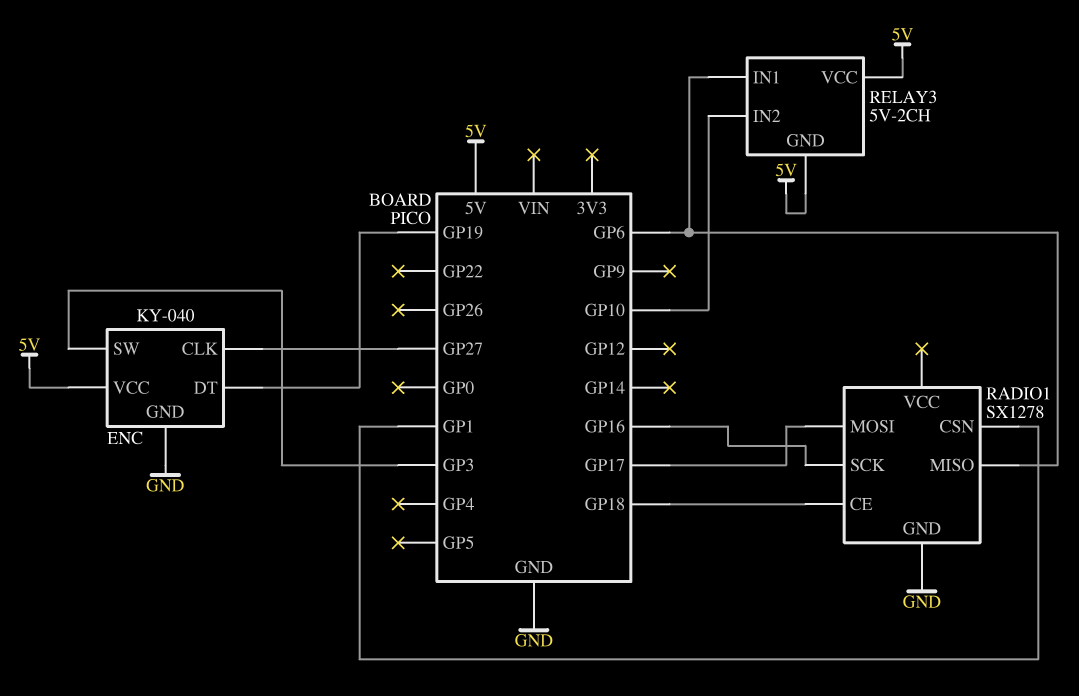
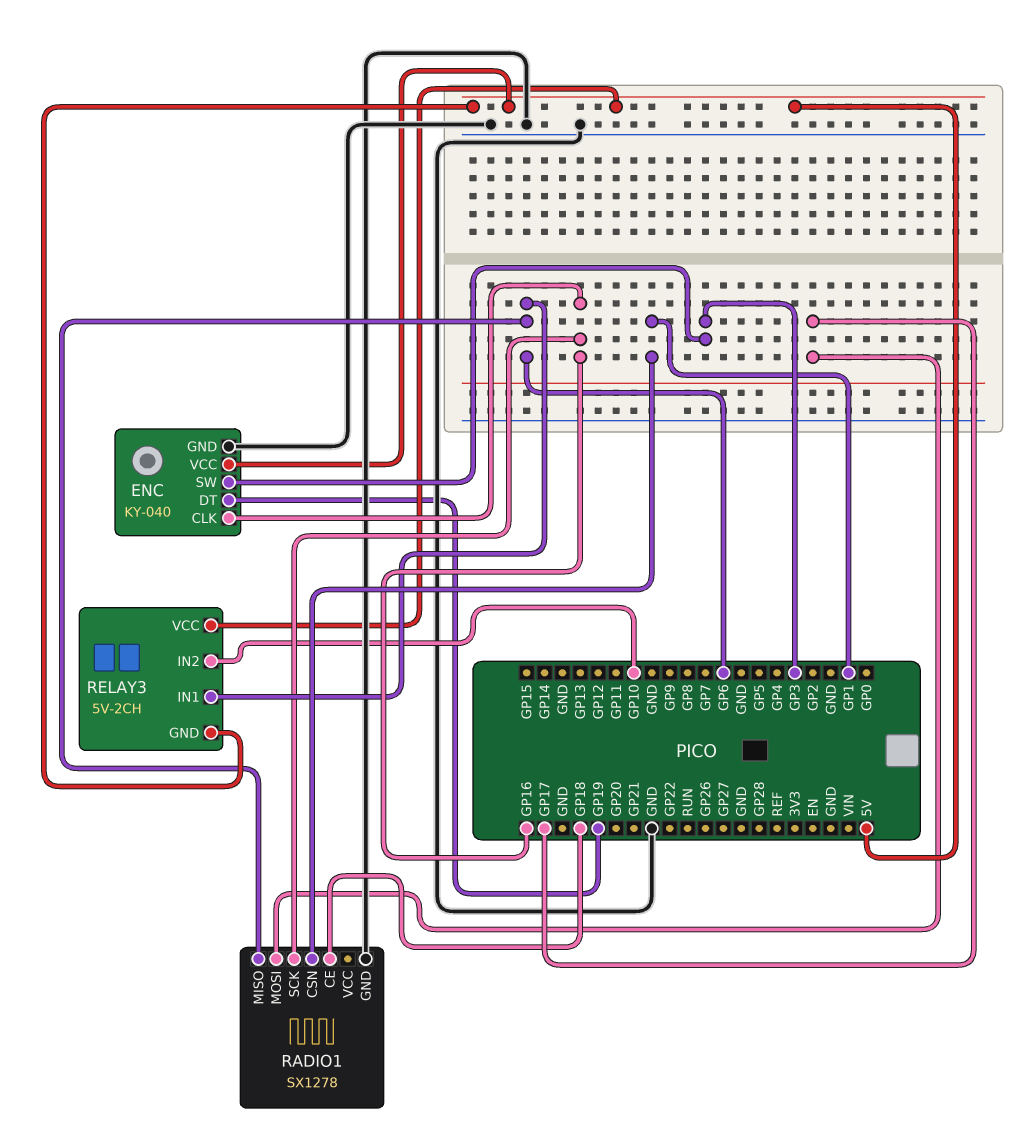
ENC pin CLK: GP27 -> GP16

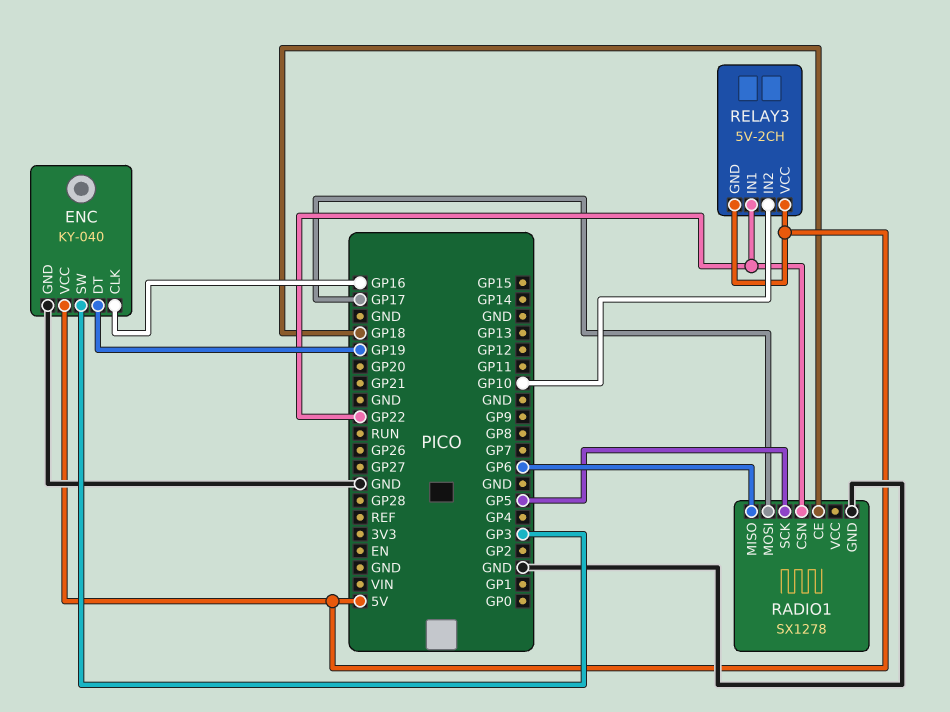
RADIO1 pin CSN: GP1 -> GP22
RADIO1 pin SCK: GP16 -> GP5
RELAY3 pin IN1: GP6 -> GP22

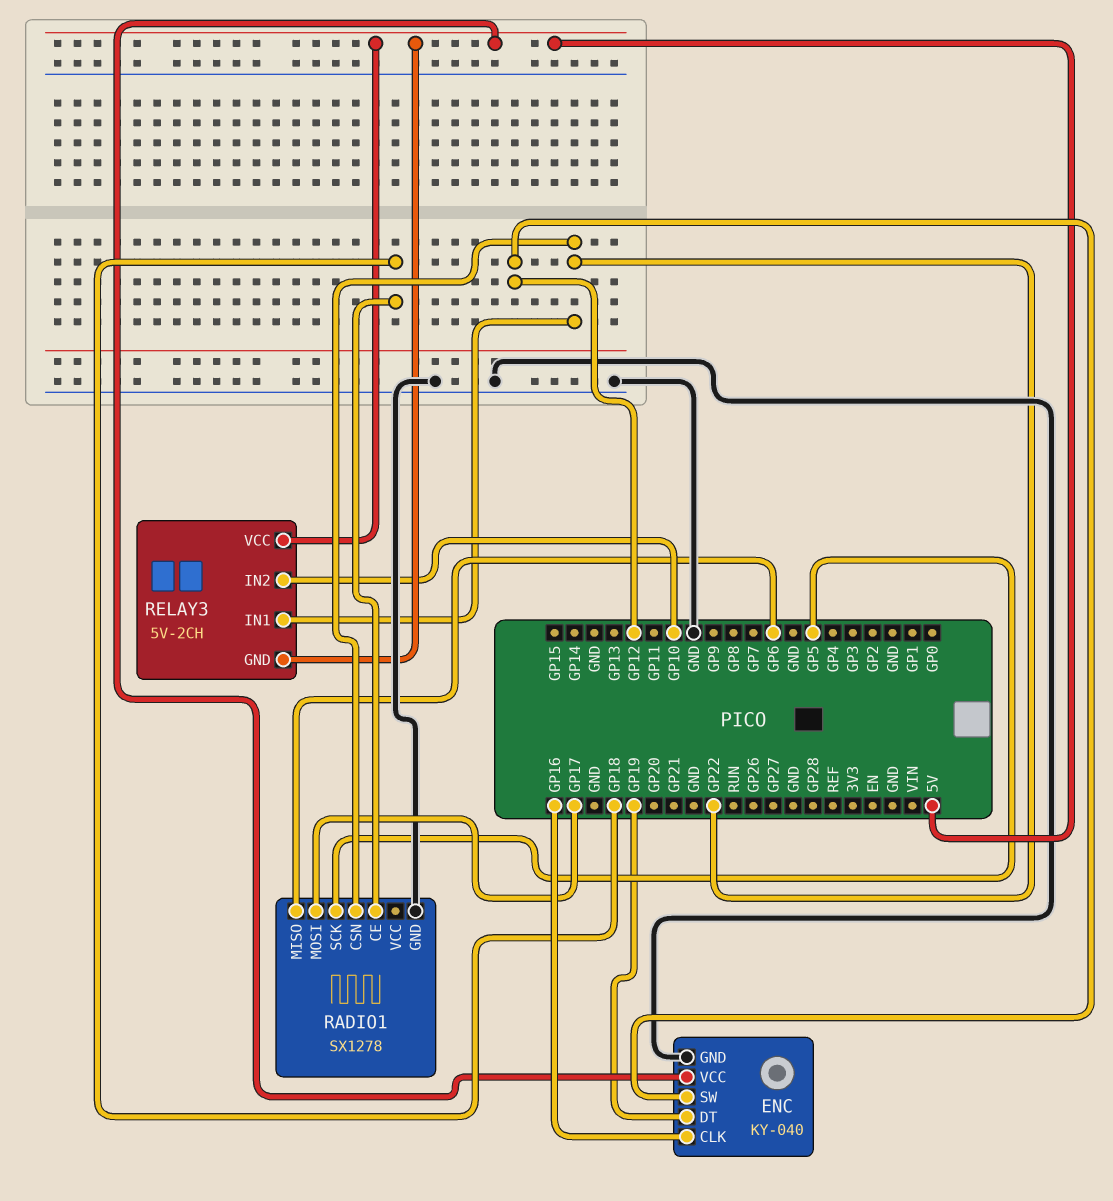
ENC pin SW: GP3 -> GP12

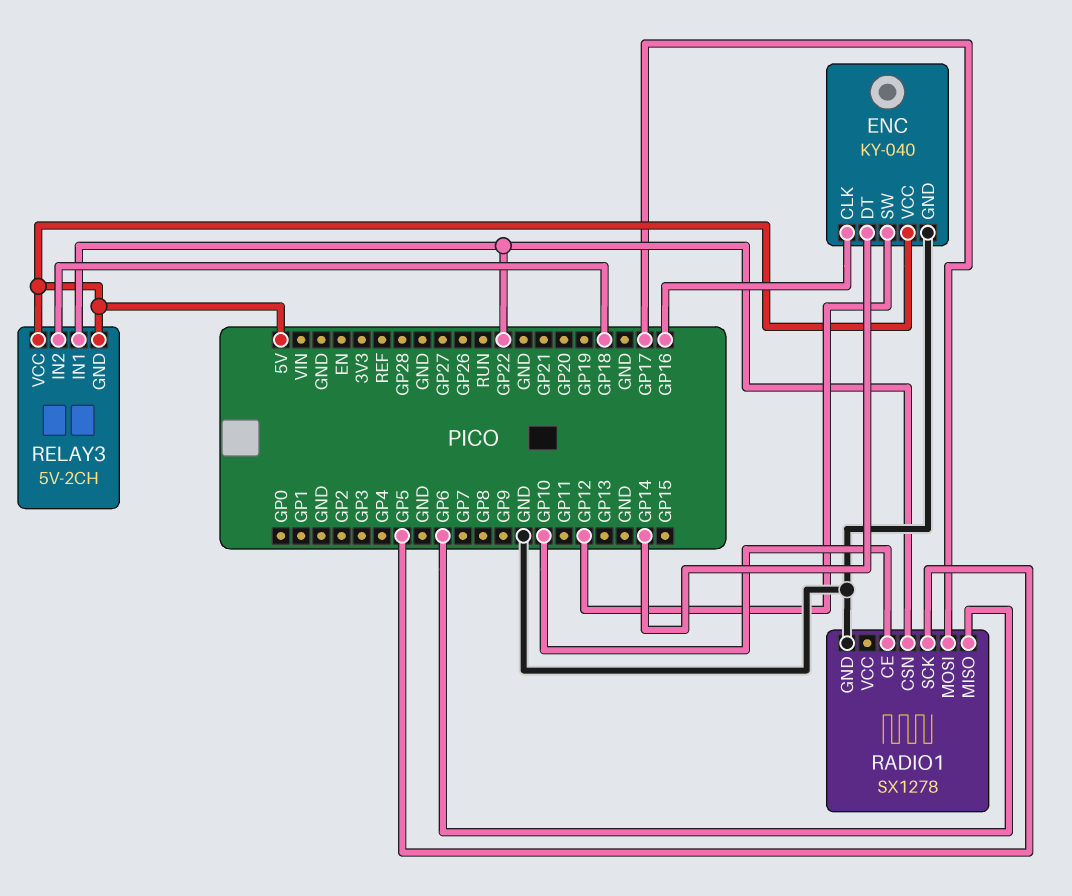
ENC pin DT: GP19 -> GP14
RADIO1 pin CE: GP18 -> GP10
RELAY3 pin IN2: GP10 -> GP18

